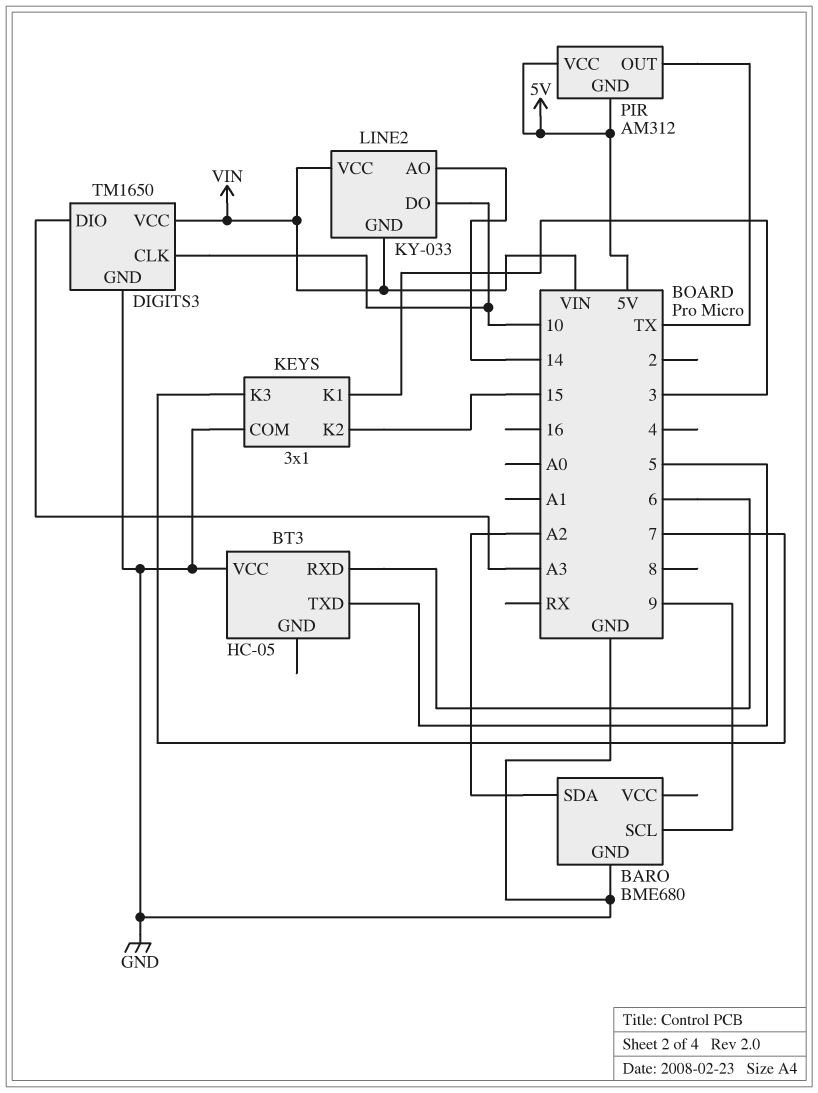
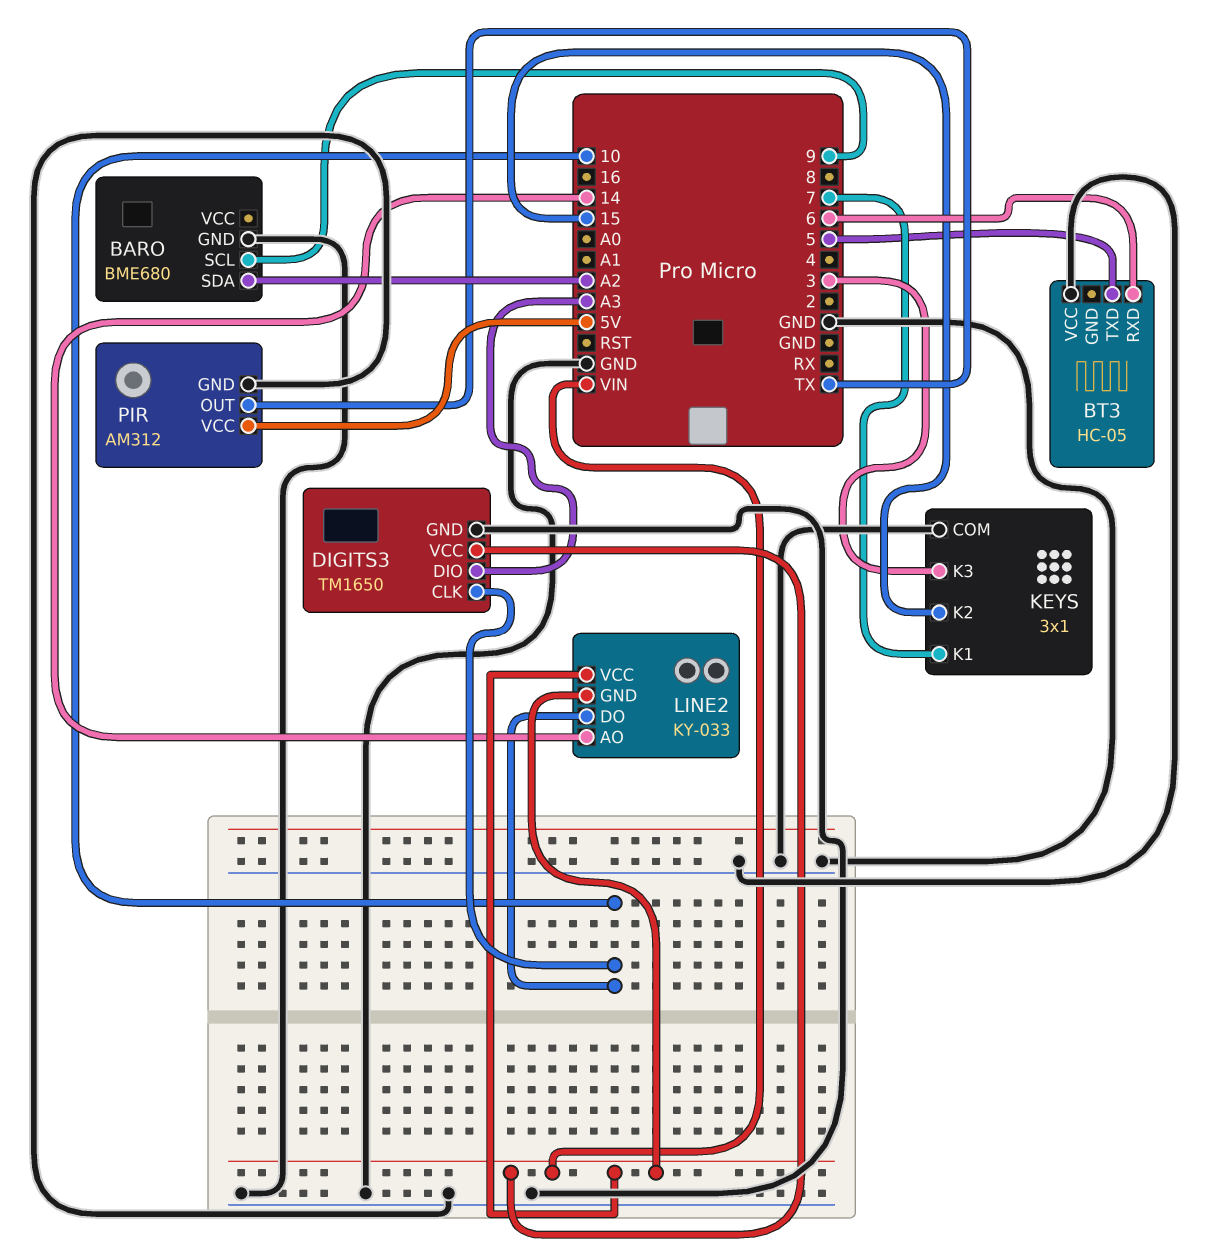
KEYS pin K1: 3 -> 7
KEYS pin K3: 7 -> 3
PIR pin GND: 5V -> GND

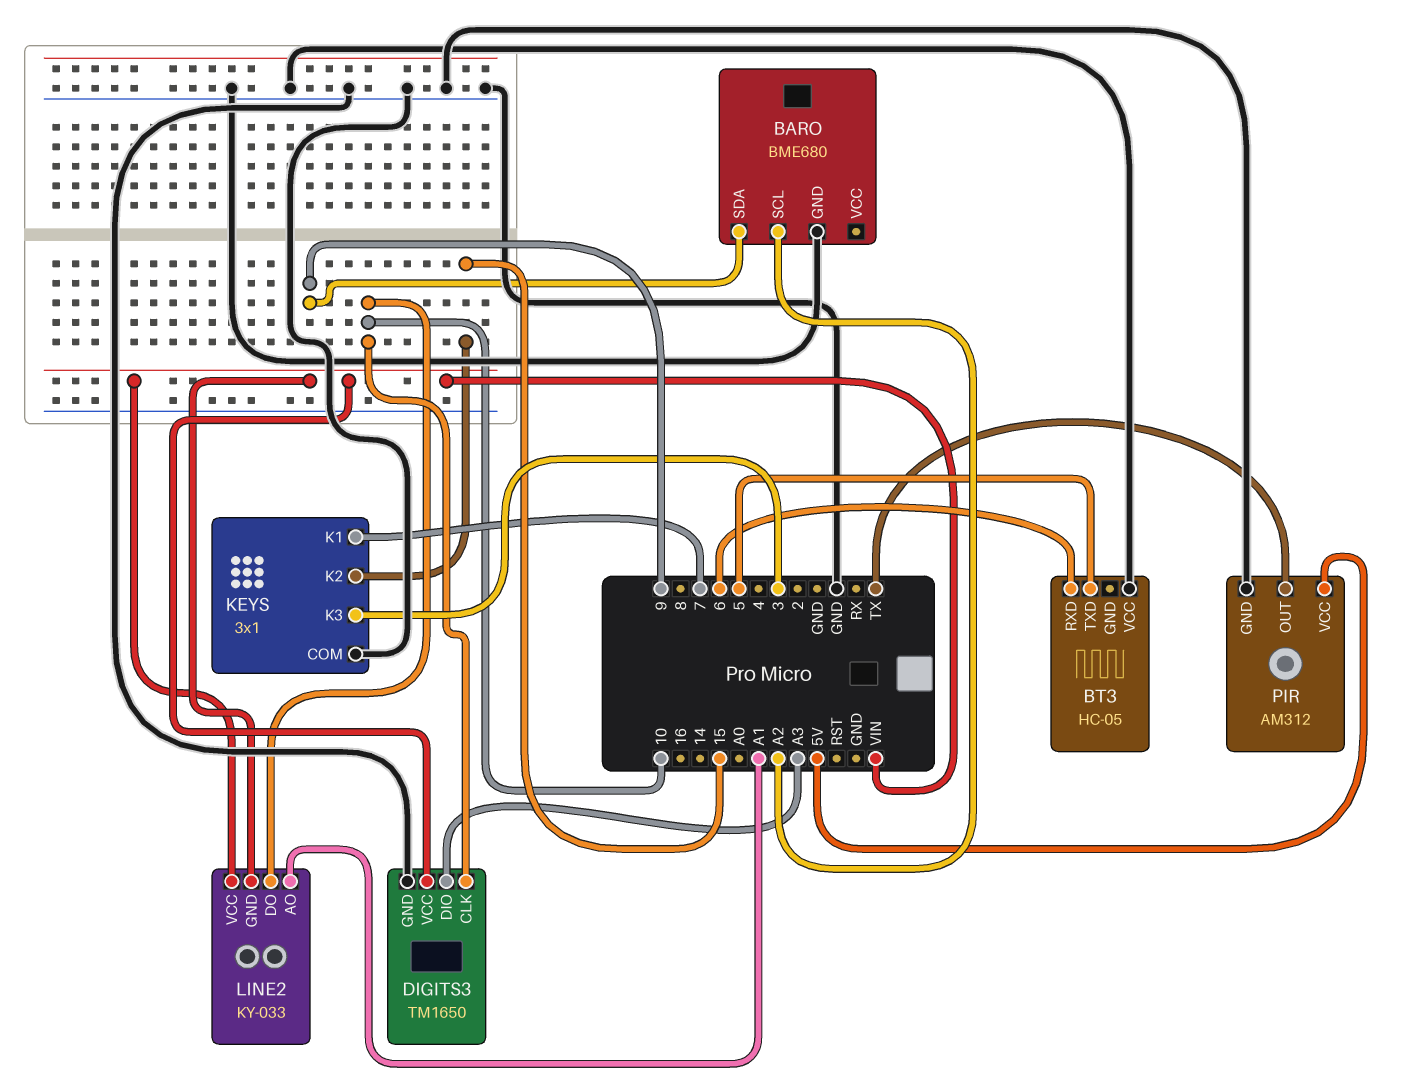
BARO pin SCL: 9 -> A2
BARO pin SDA: A2 -> 9
LINE2 pin AO: 14 -> A1

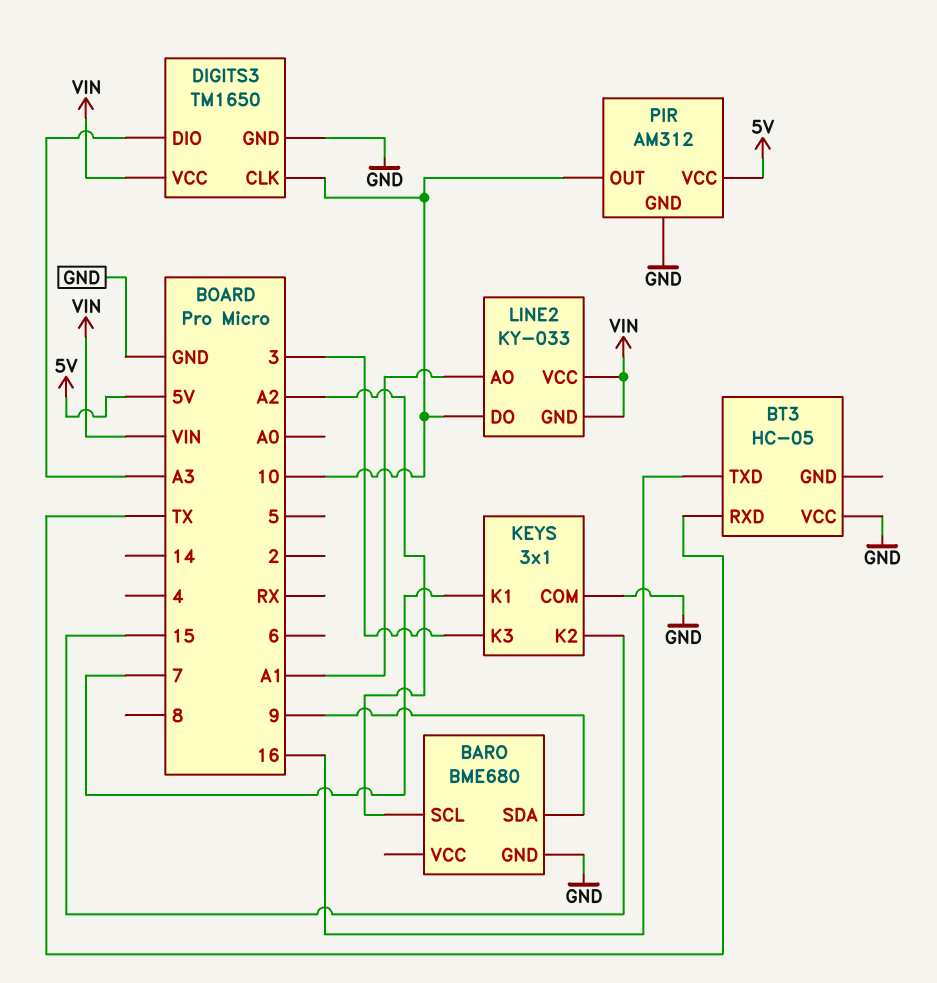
BT3 pin RXD: 6 -> TX
BT3 pin TXD: 5 -> 16
PIR pin OUT: TX -> 10

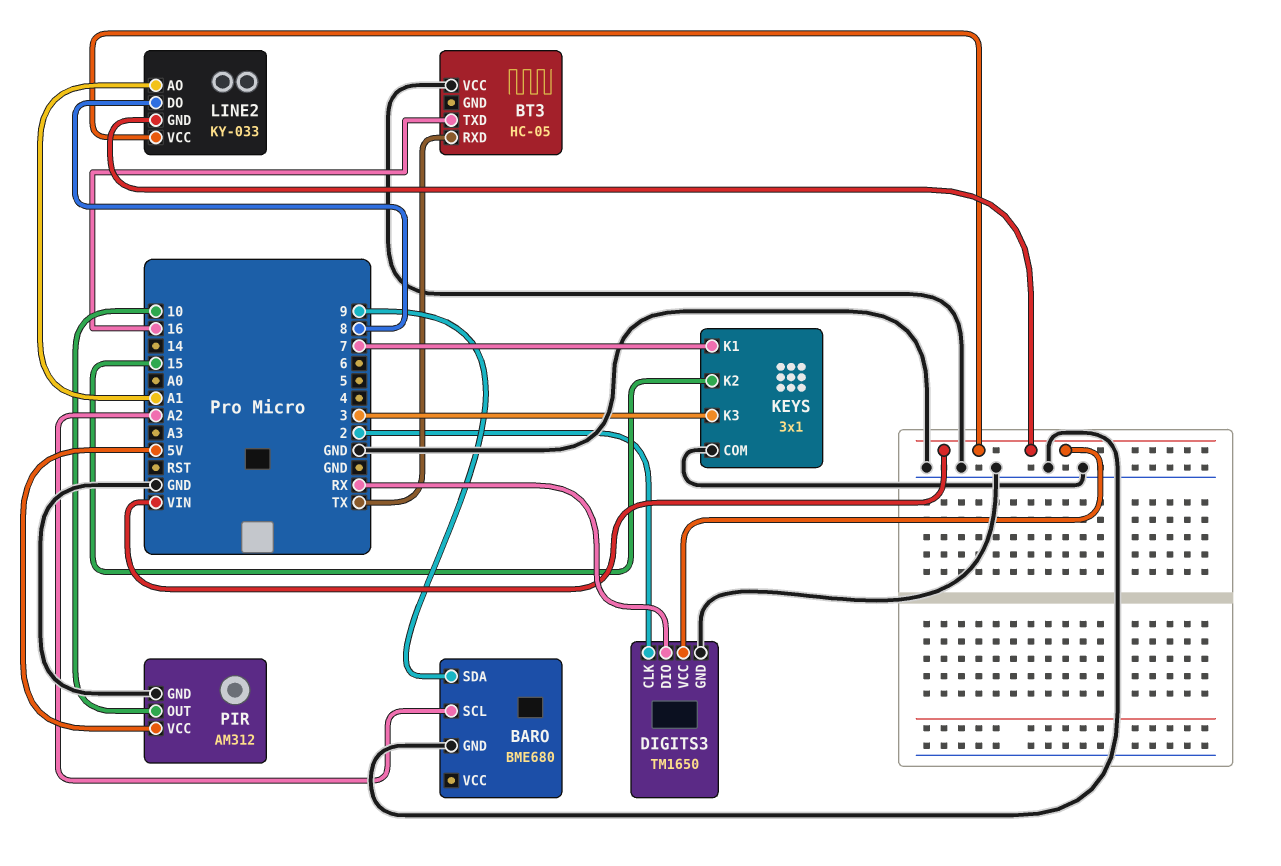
DIGITS3 pin CLK: 10 -> 2
DIGITS3 pin DIO: A3 -> RX
LINE2 pin DO: 10 -> 8

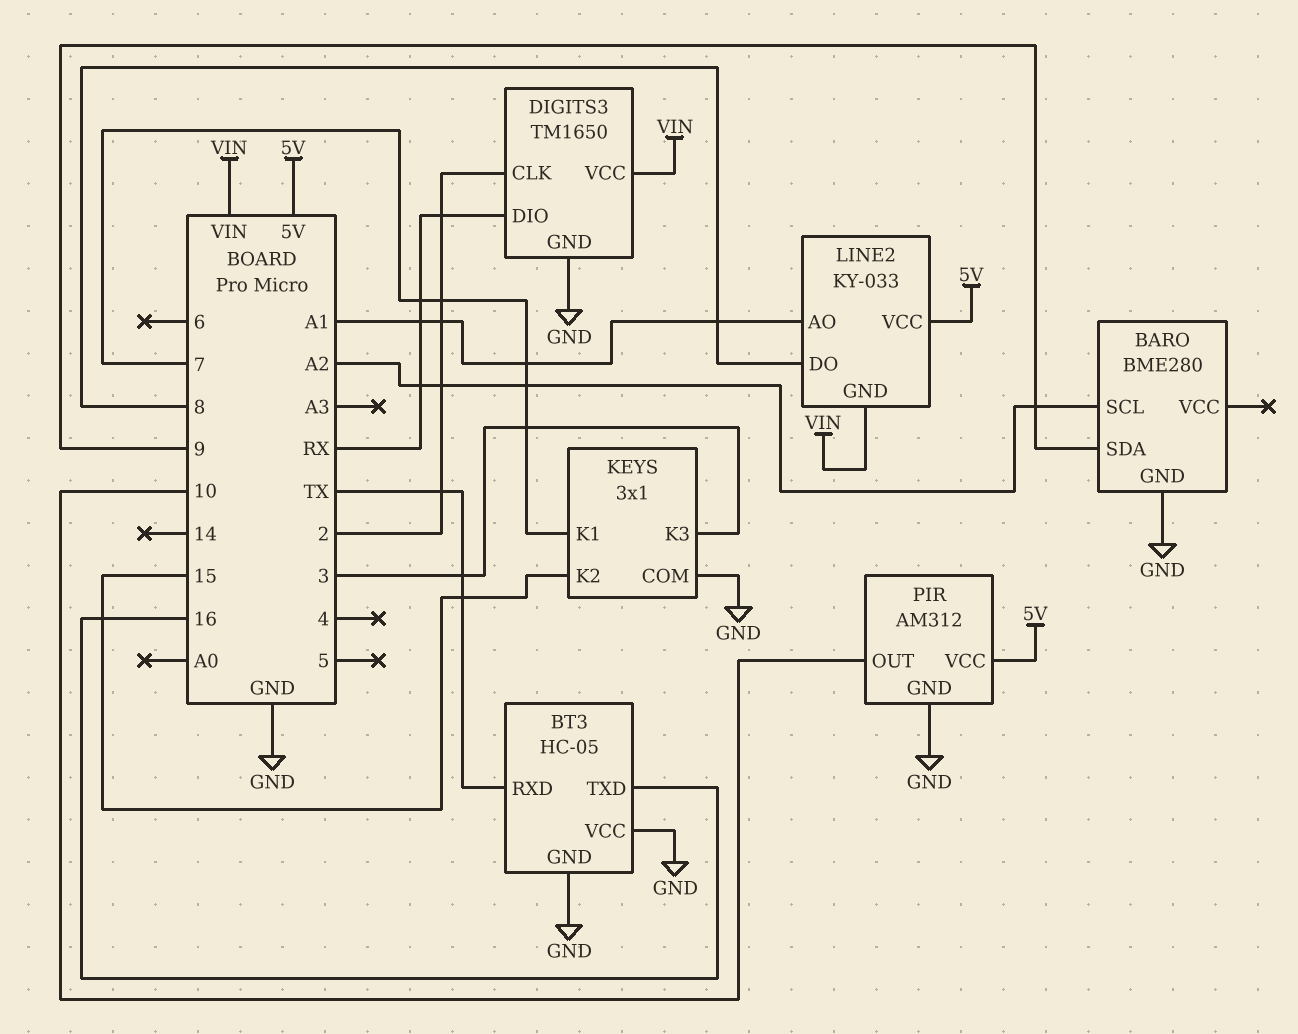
BARO: BME680 -> BME280
BT3 pin GND: none -> GND
LINE2 pin VCC: VIN -> 5V

